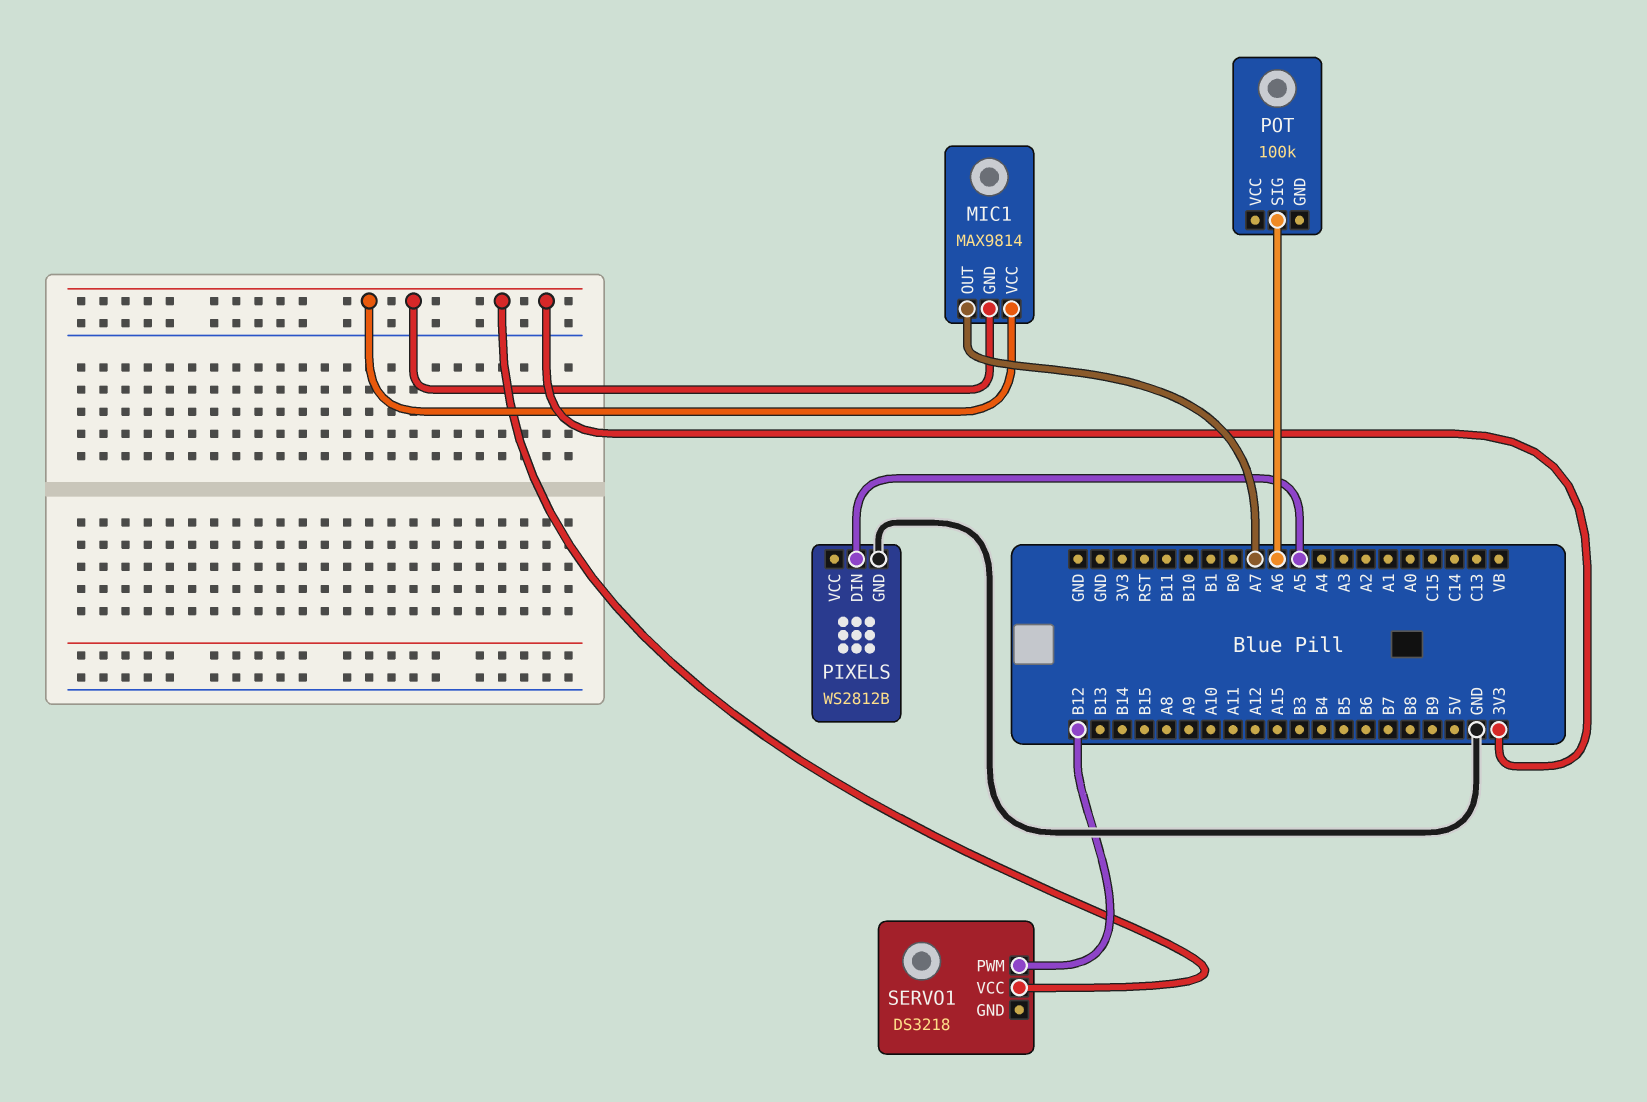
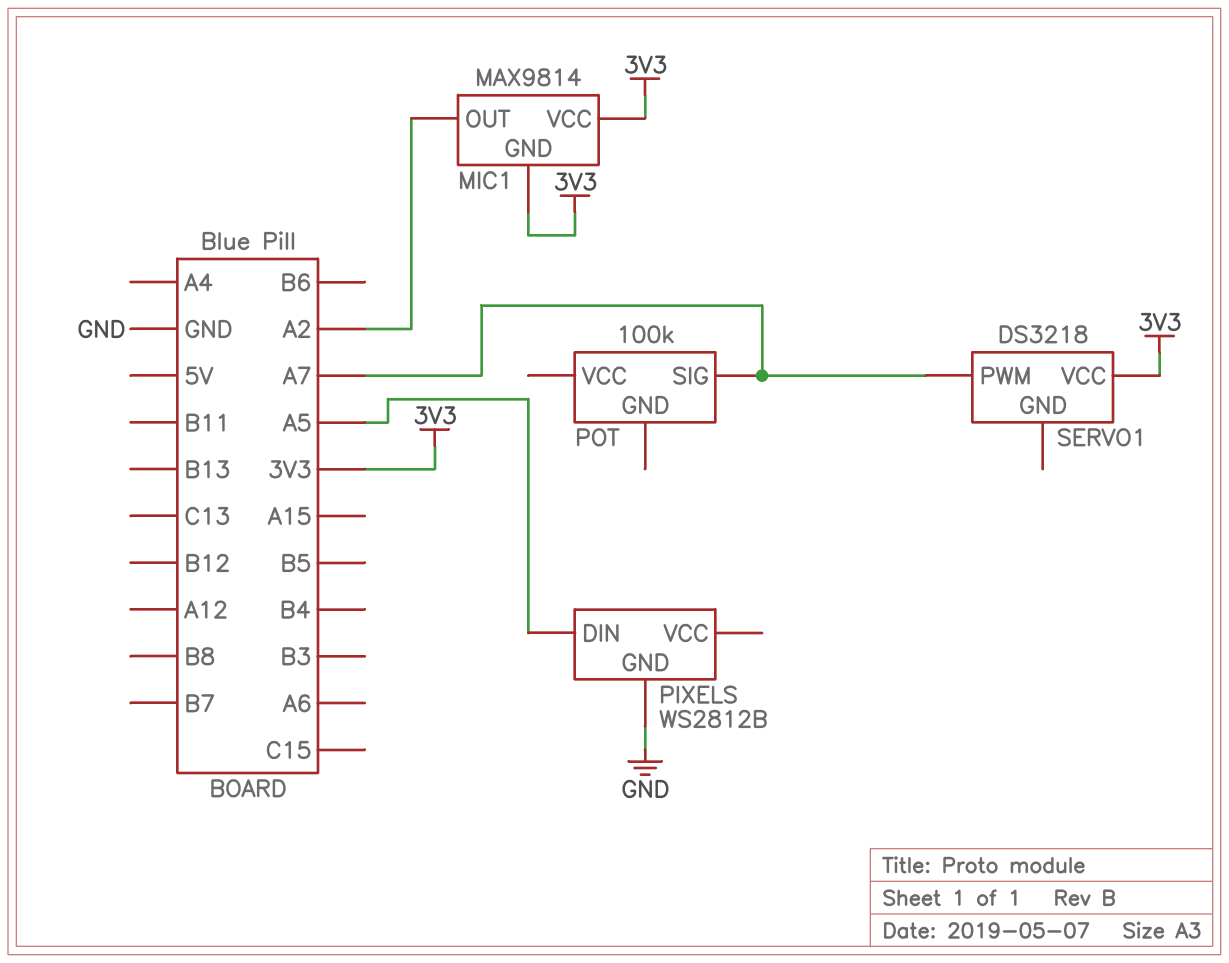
MIC1 pin OUT: A7 -> A2
POT pin SIG: A6 -> A7
SERVO1 pin PWM: B12 -> A7

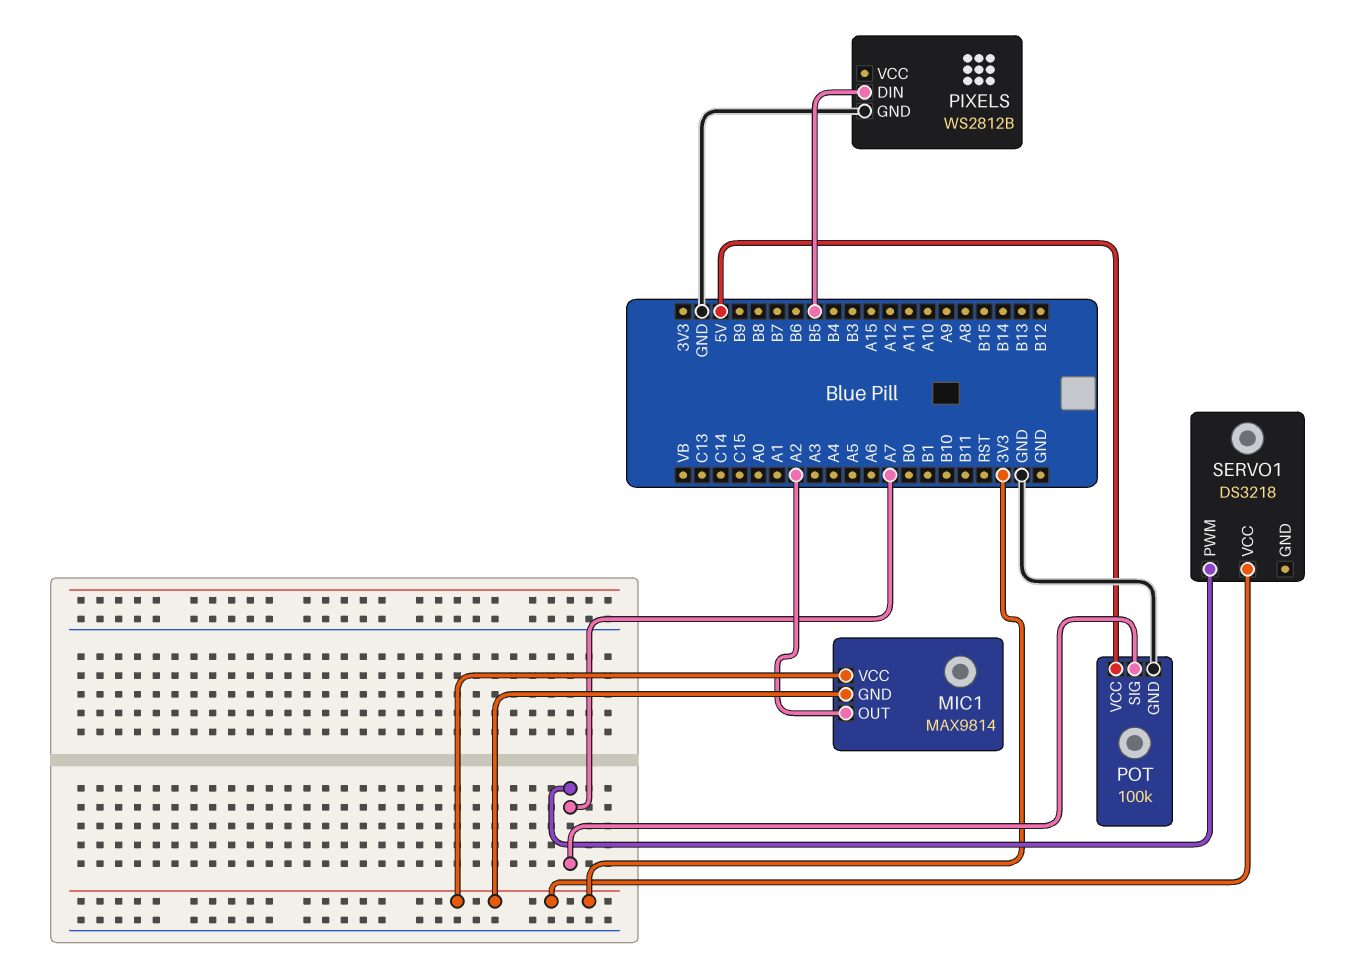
PIXELS pin DIN: A5 -> B5
POT pin GND: none -> GND
POT pin VCC: none -> 5V

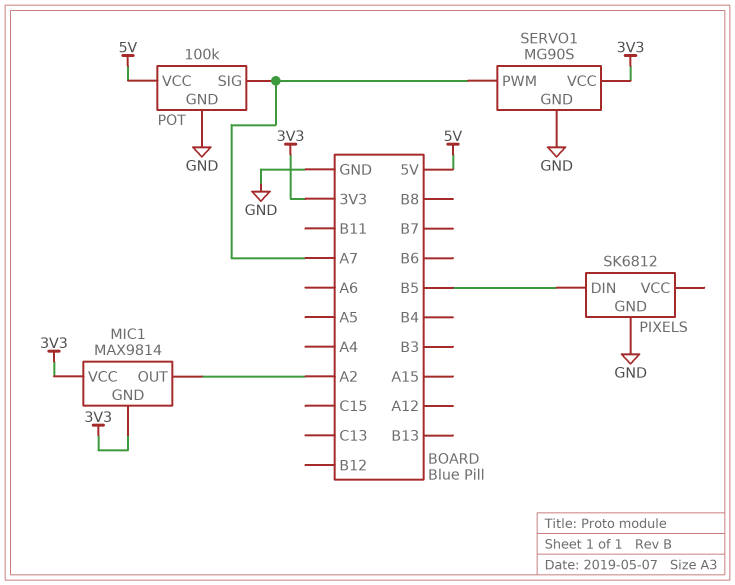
PIXELS: WS2812B -> SK6812
SERVO1: DS3218 -> MG90S
SERVO1 pin GND: none -> GND

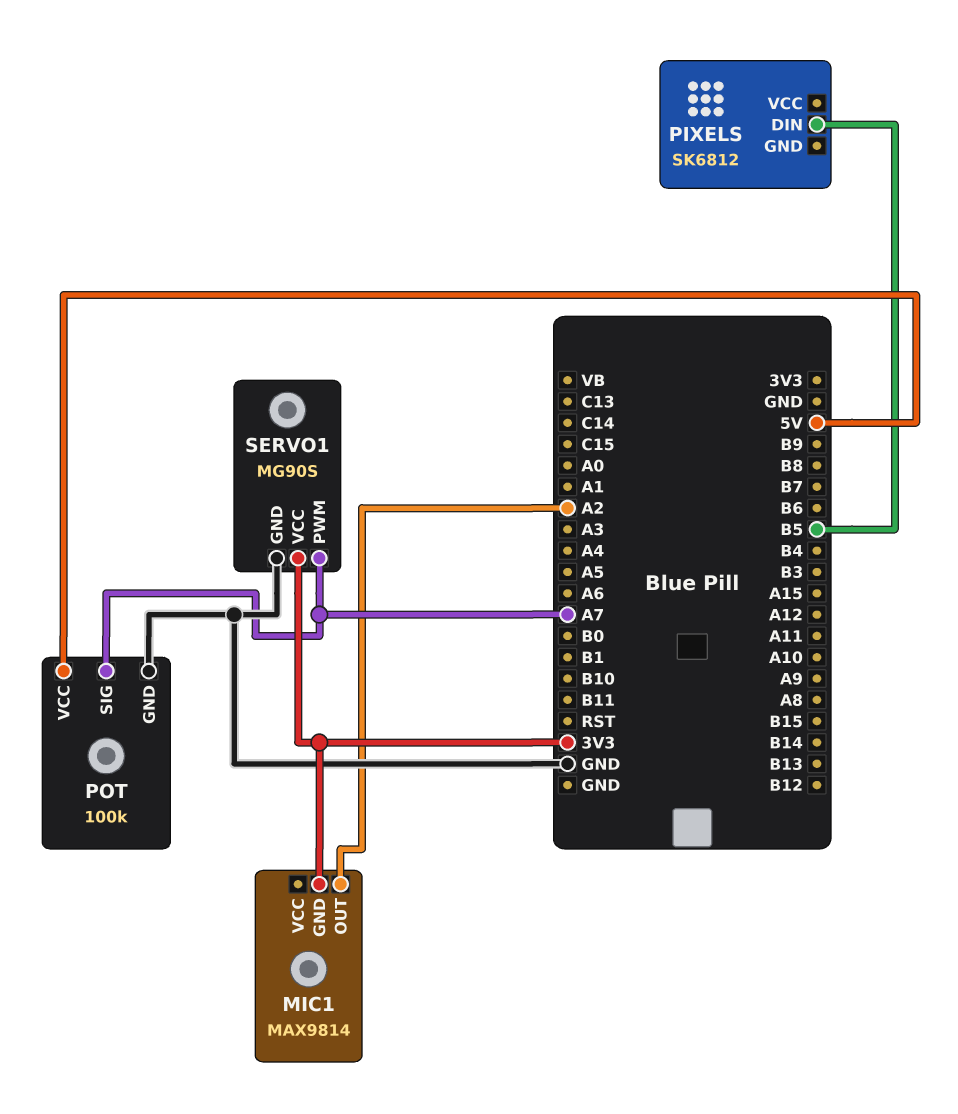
MIC1 pin VCC: 3V3 -> none
PIXELS pin GND: GND -> none

